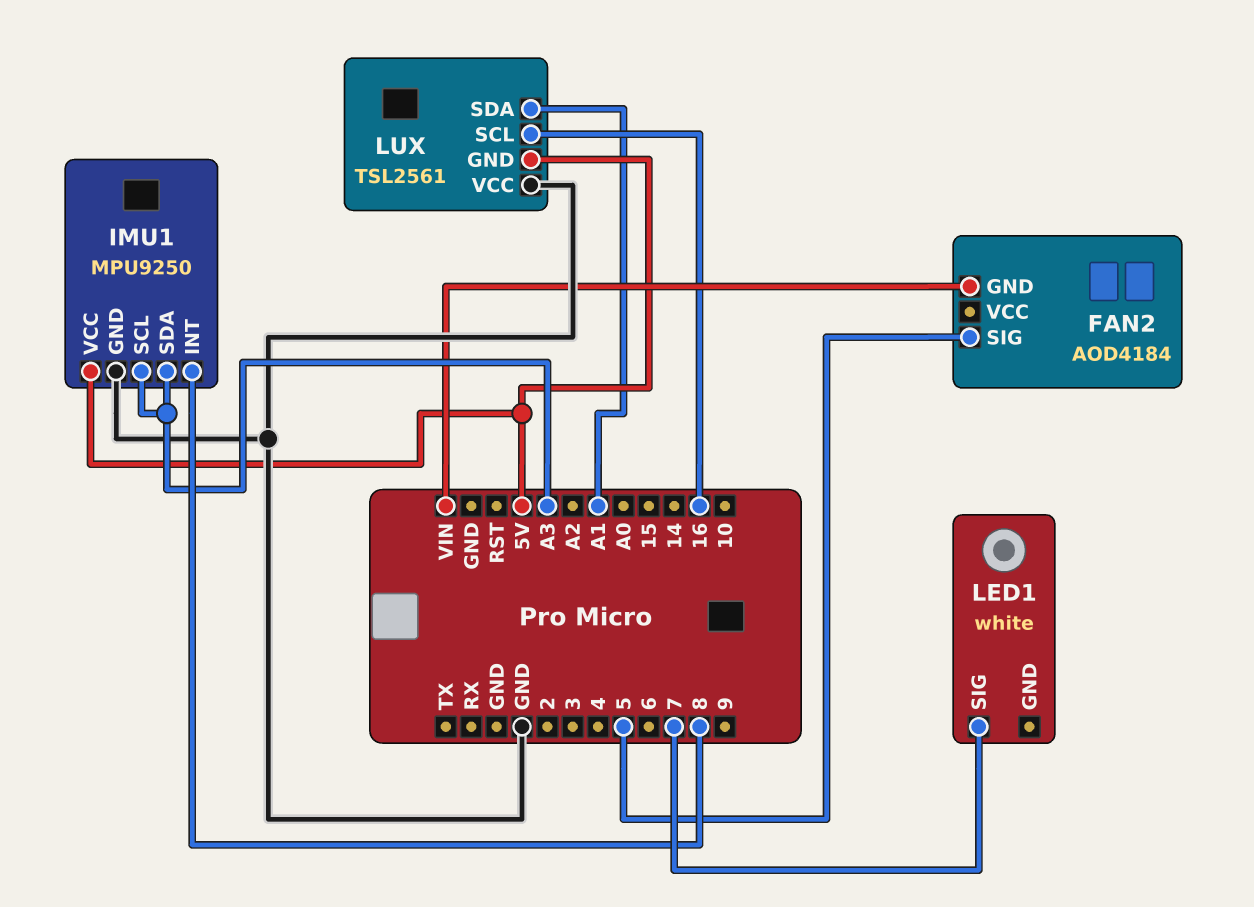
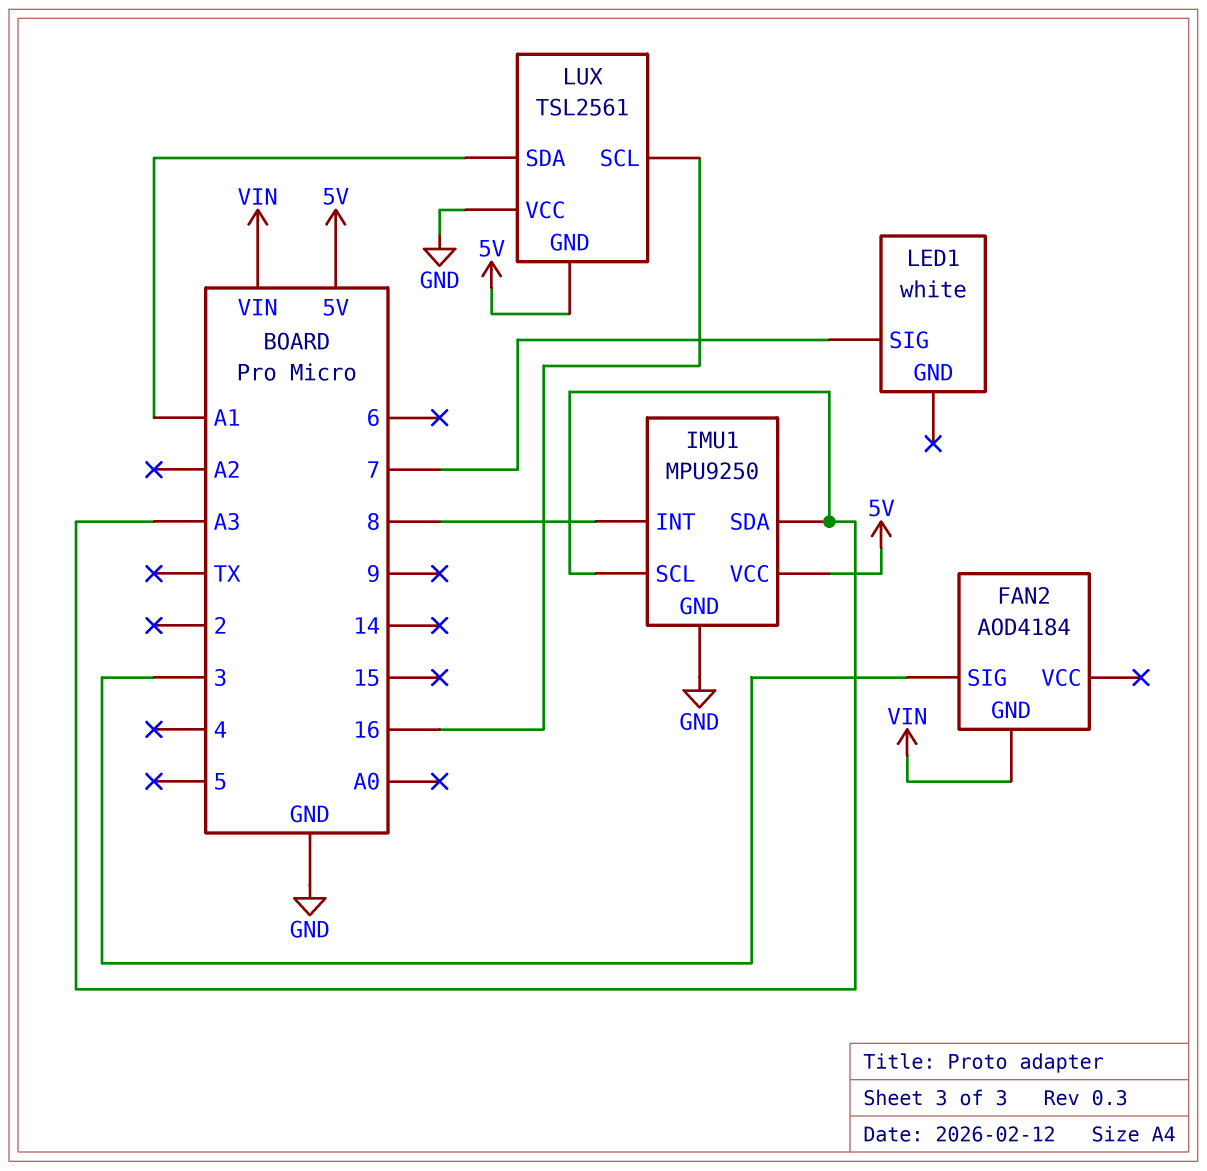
FAN2 pin SIG: 5 -> 3

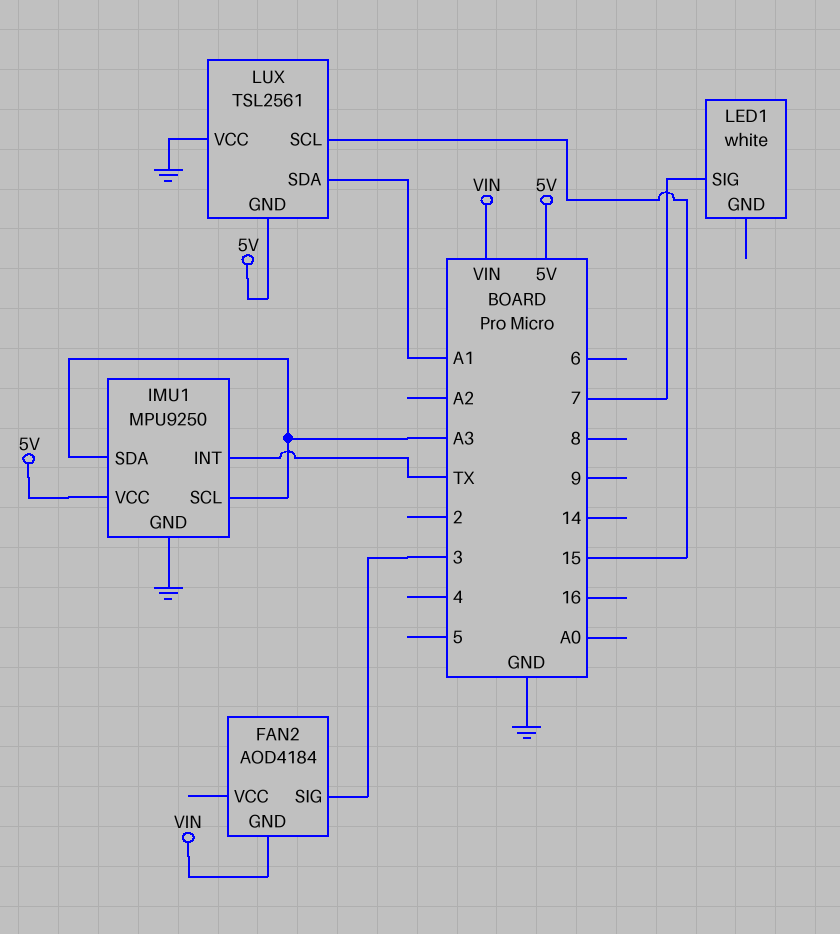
IMU1 pin INT: 8 -> TX
LUX pin SCL: 16 -> 15

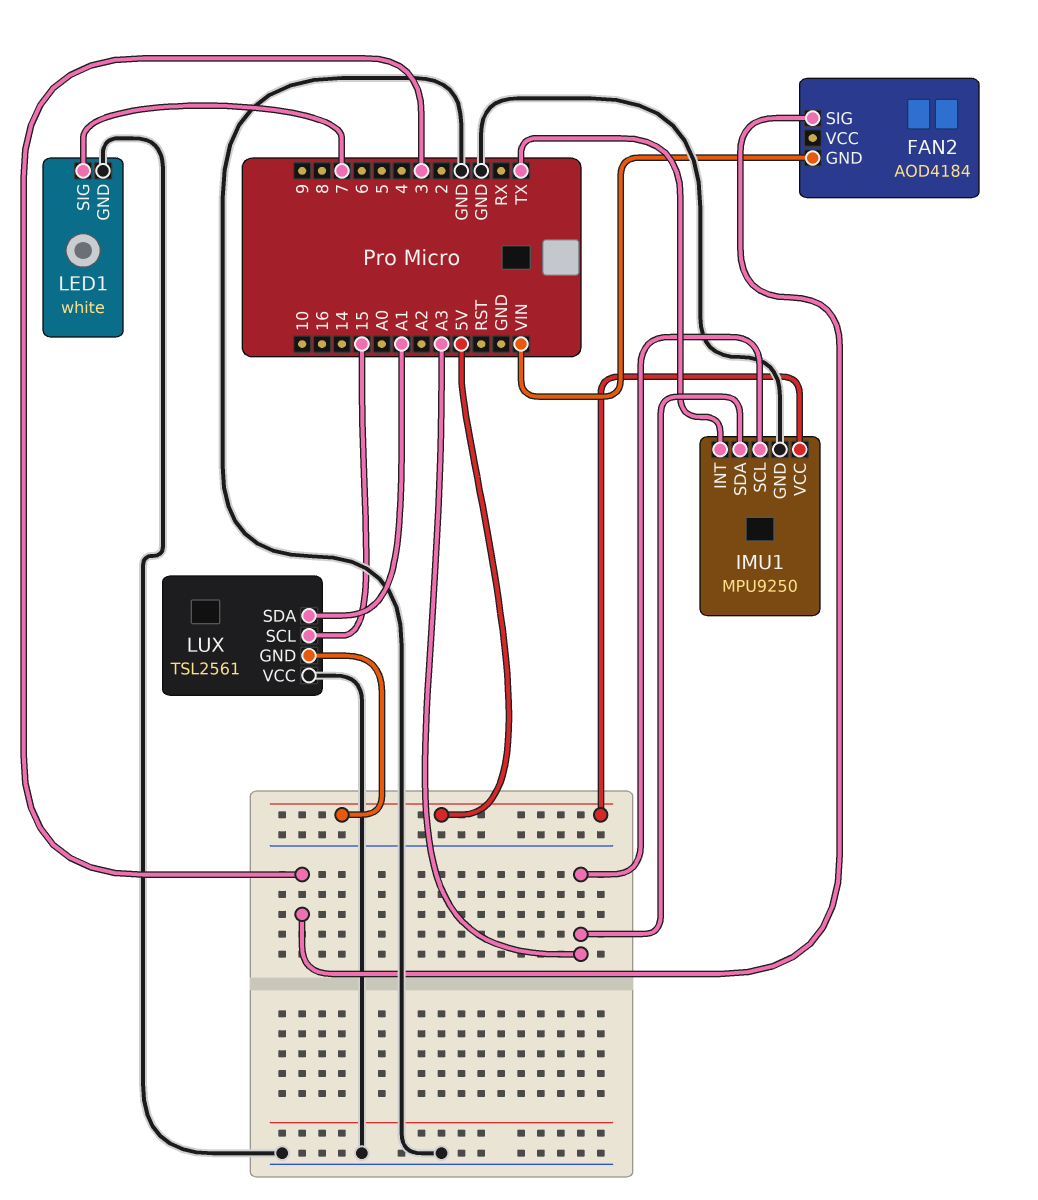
LED1 pin GND: none -> GND

